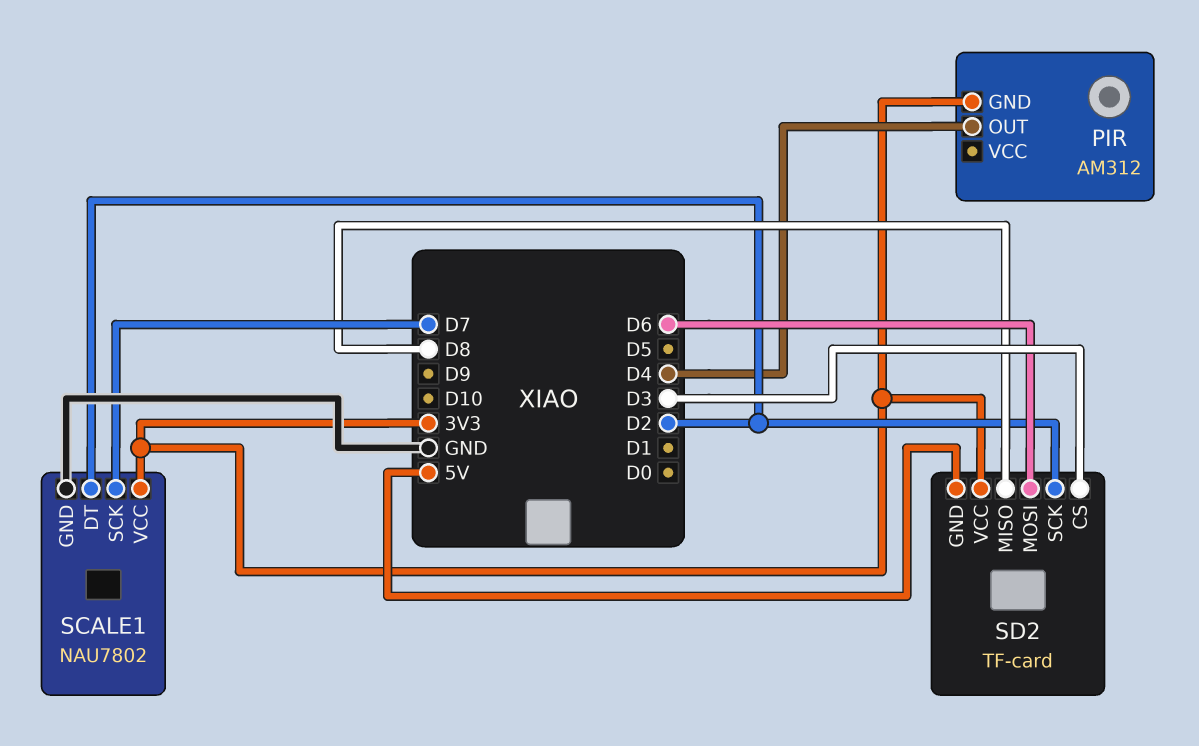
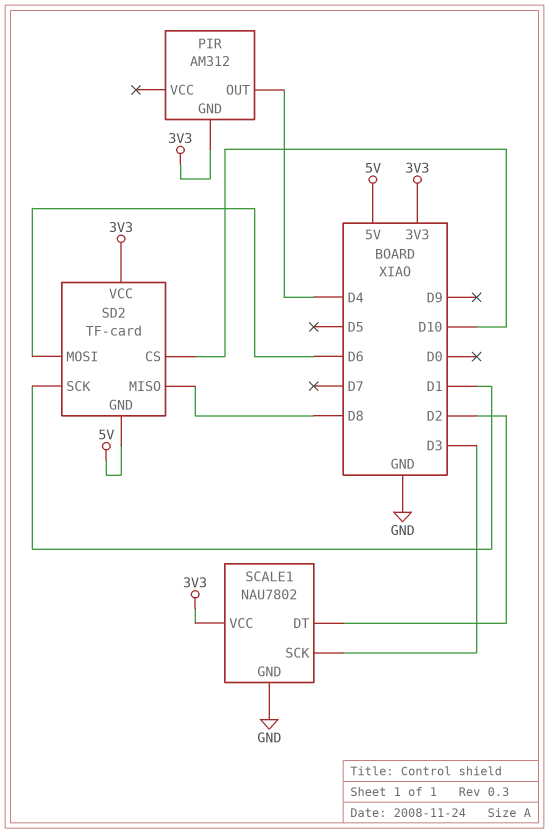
SCALE1 pin SCK: D7 -> D3
SD2 pin CS: D3 -> D10
SD2 pin SCK: D2 -> D1

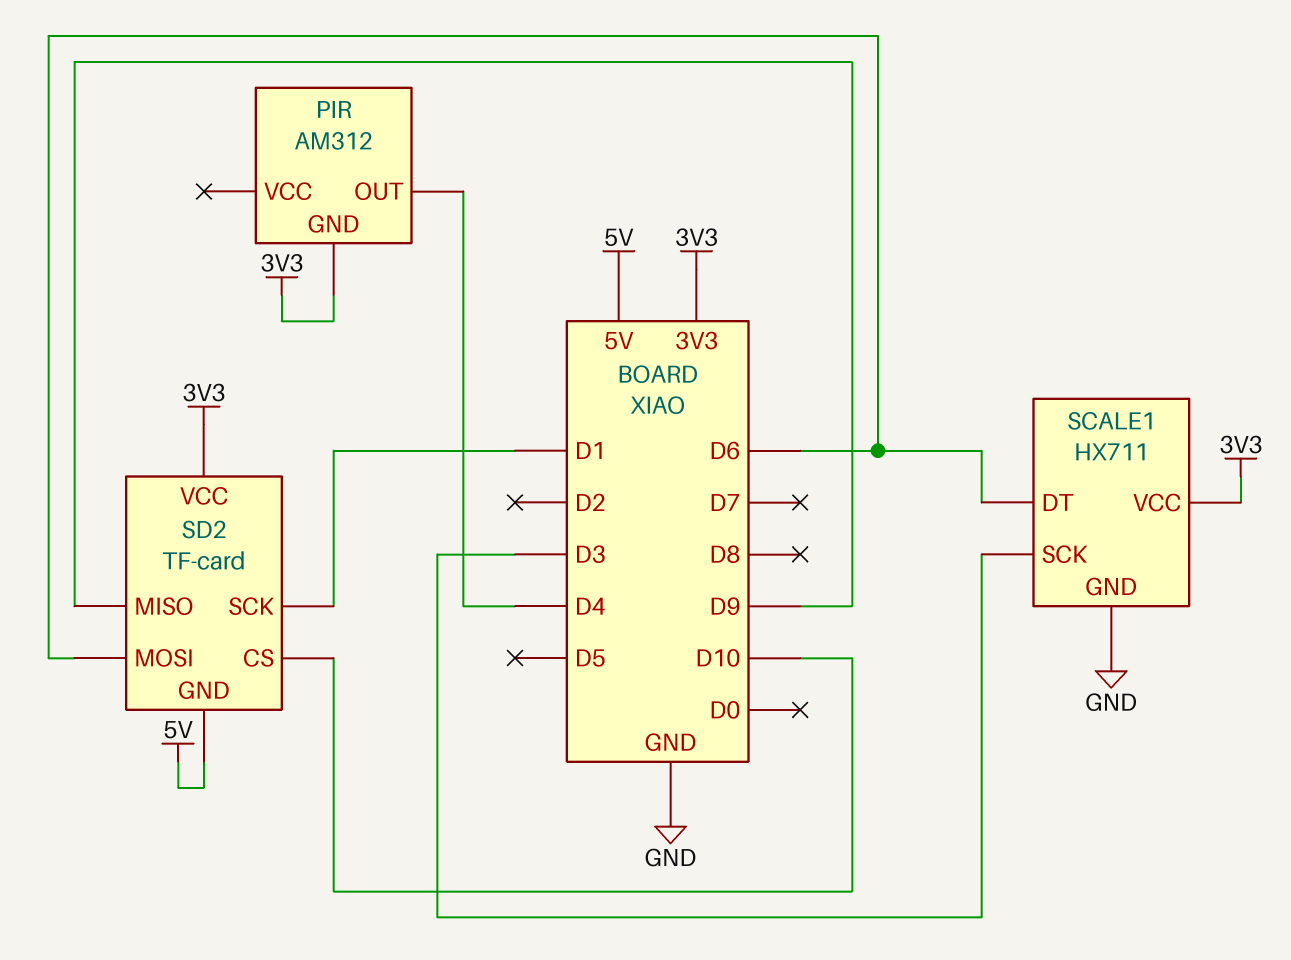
SCALE1: NAU7802 -> HX711
SCALE1 pin DT: D2 -> D6
SD2 pin MISO: D8 -> D9

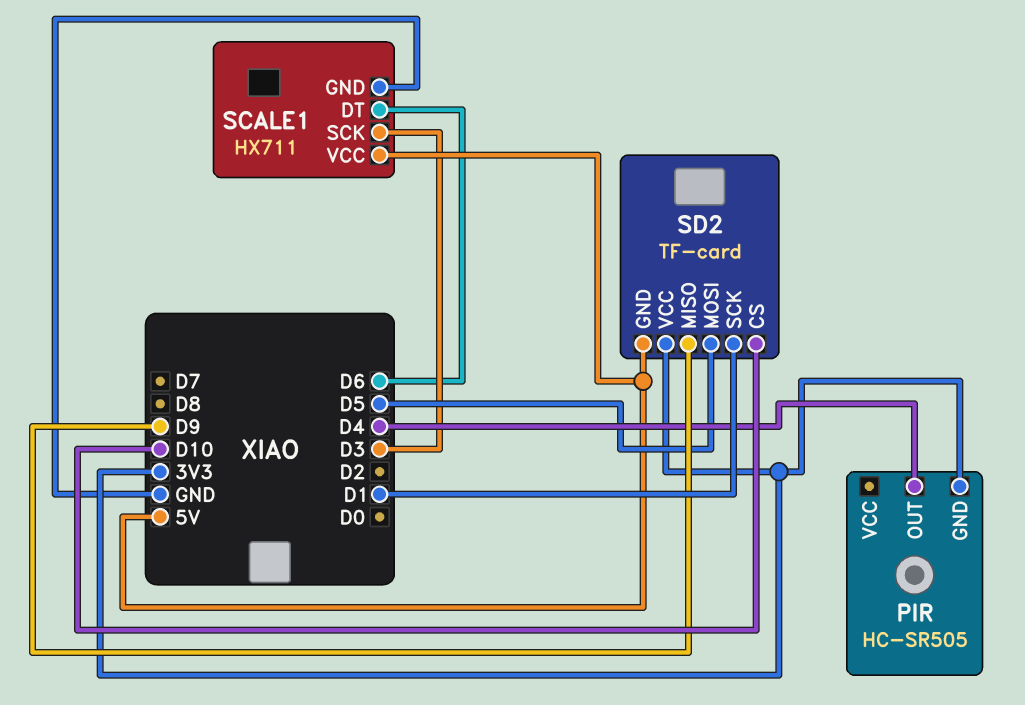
PIR: AM312 -> HC-SR505
SCALE1 pin VCC: 3V3 -> 5V
SD2 pin MOSI: D6 -> D5

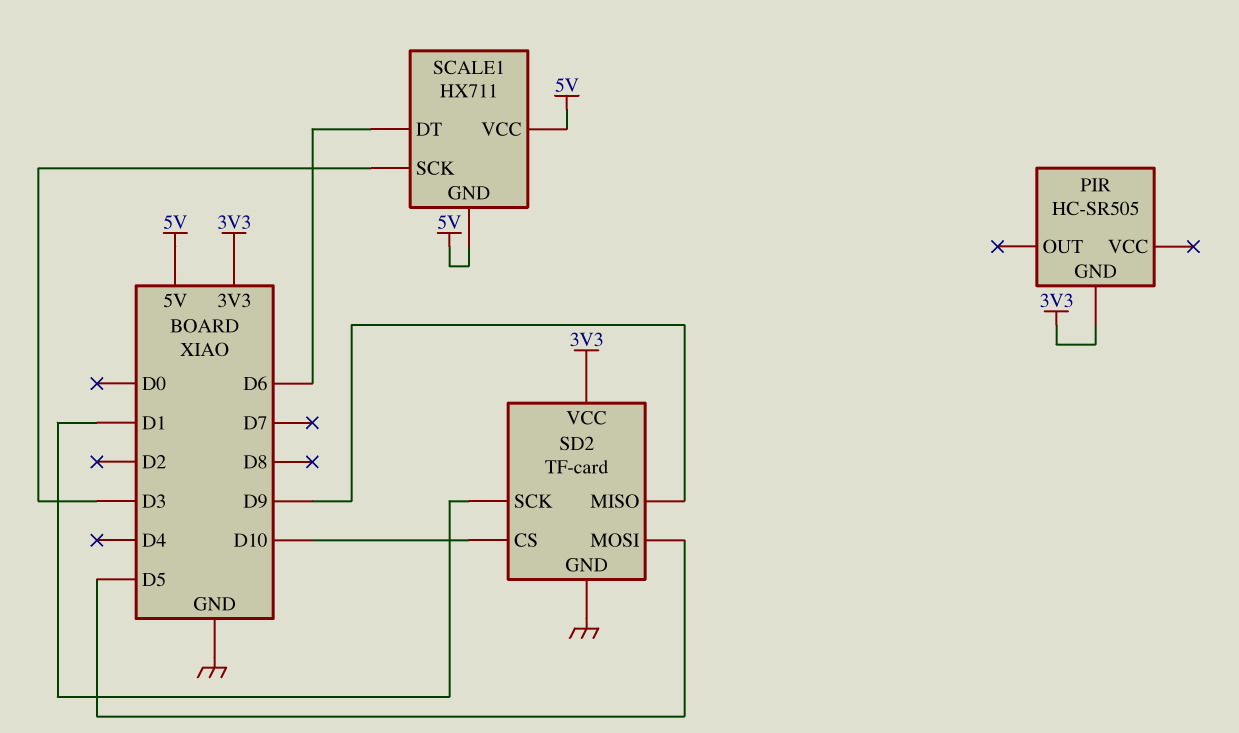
PIR pin OUT: D4 -> none
SCALE1 pin GND: GND -> 5V
SD2 pin GND: 5V -> GND

